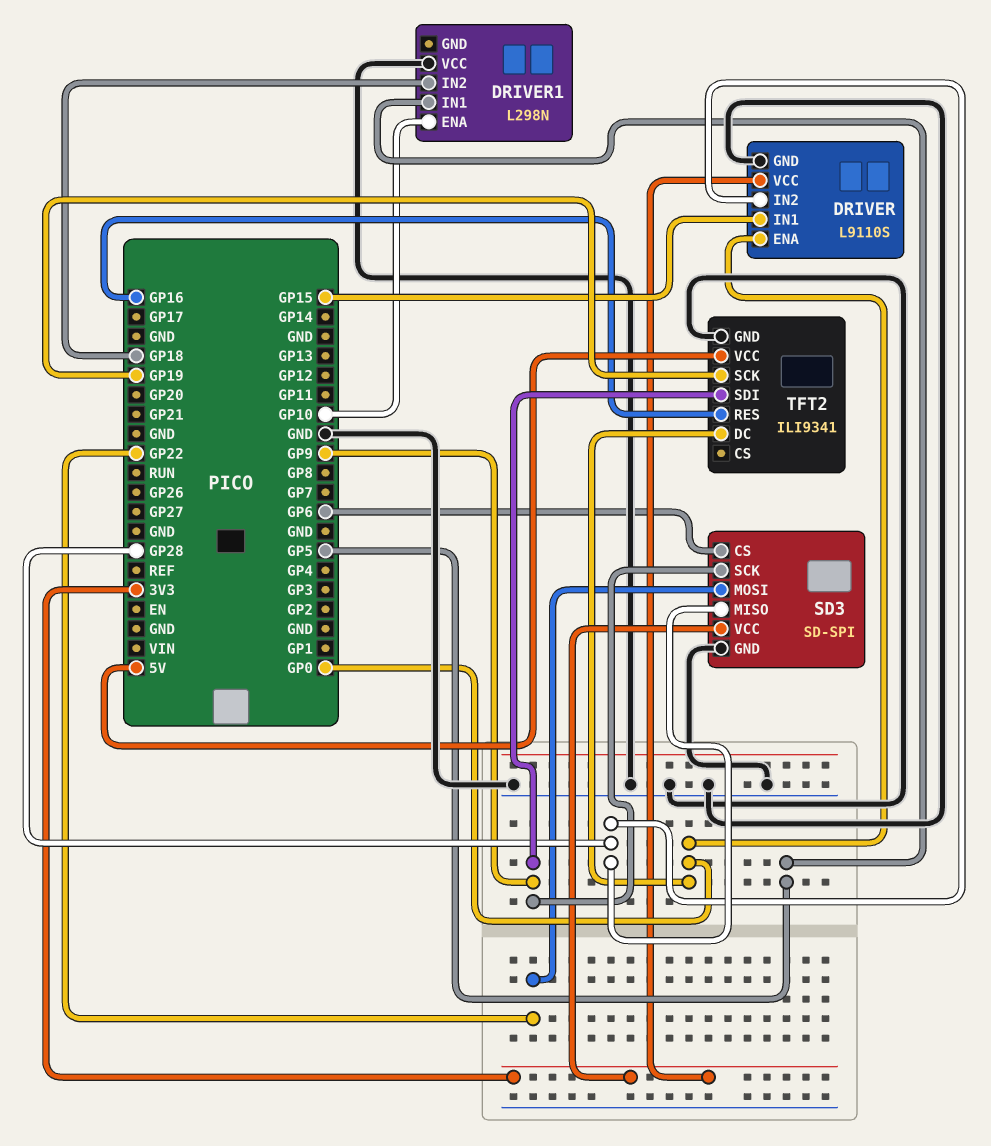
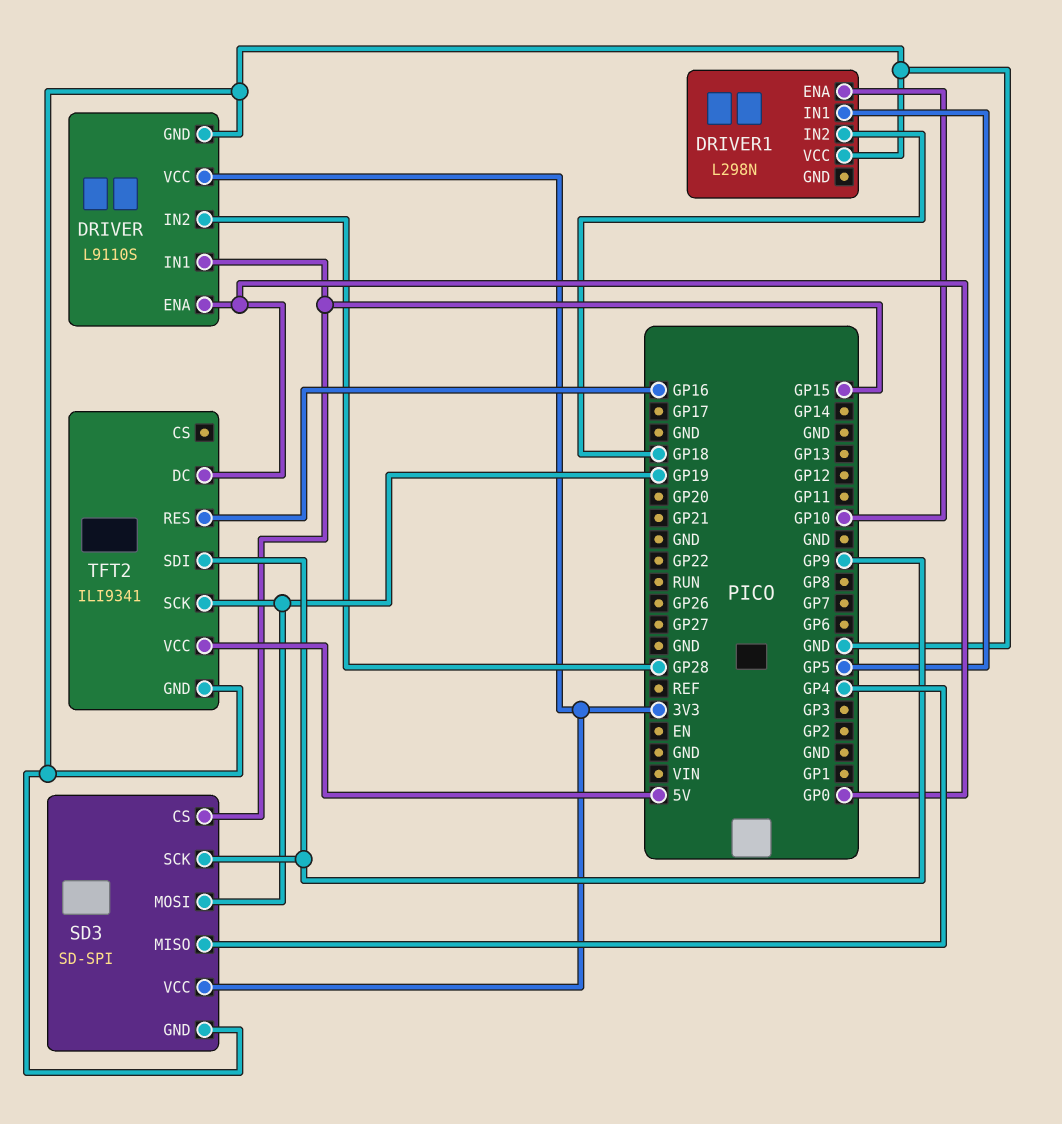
SD3 pin CS: GP6 -> GP15
SD3 pin MISO: GP28 -> GP4
SD3 pin MOSI: GP22 -> GP19

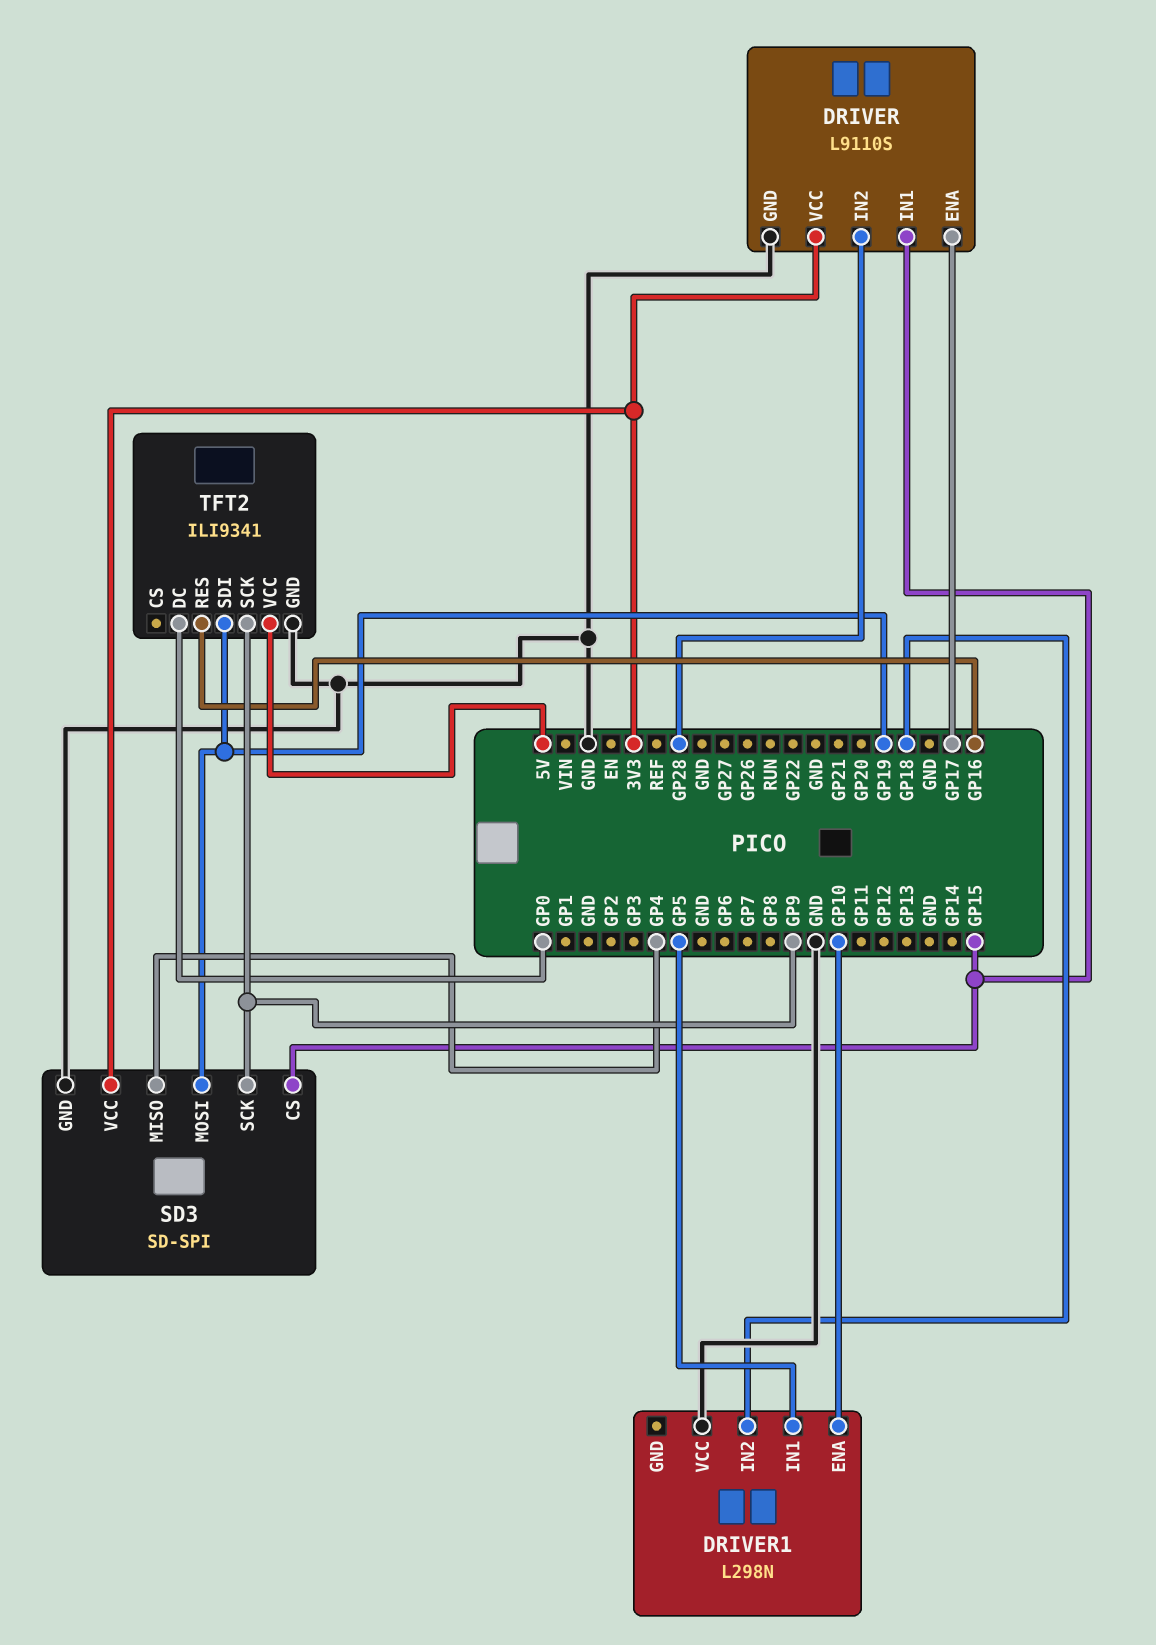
DRIVER pin ENA: GP0 -> GP17
TFT2 pin SCK: GP19 -> GP9
TFT2 pin SDI: GP9 -> GP19

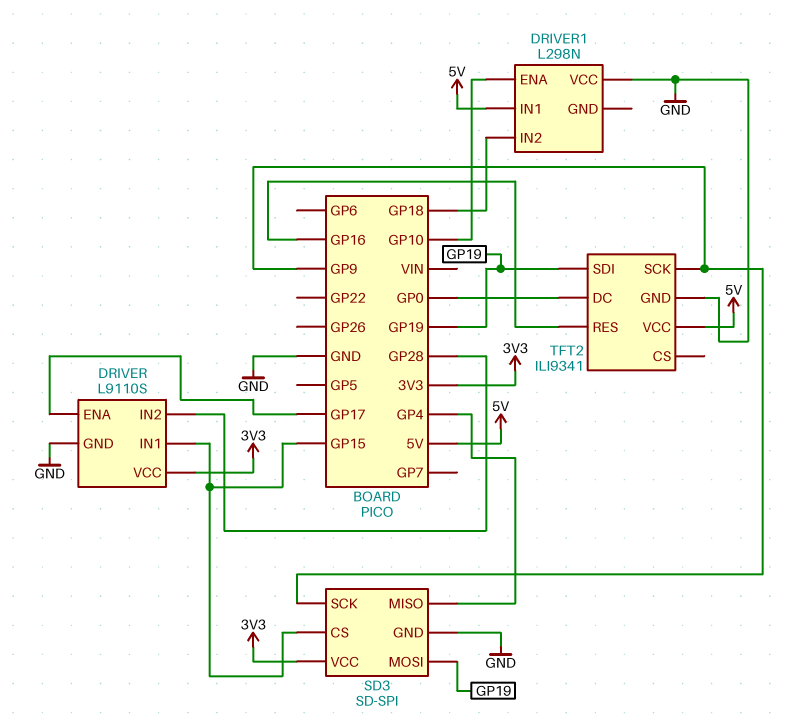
DRIVER1 pin IN1: GP5 -> 5V

